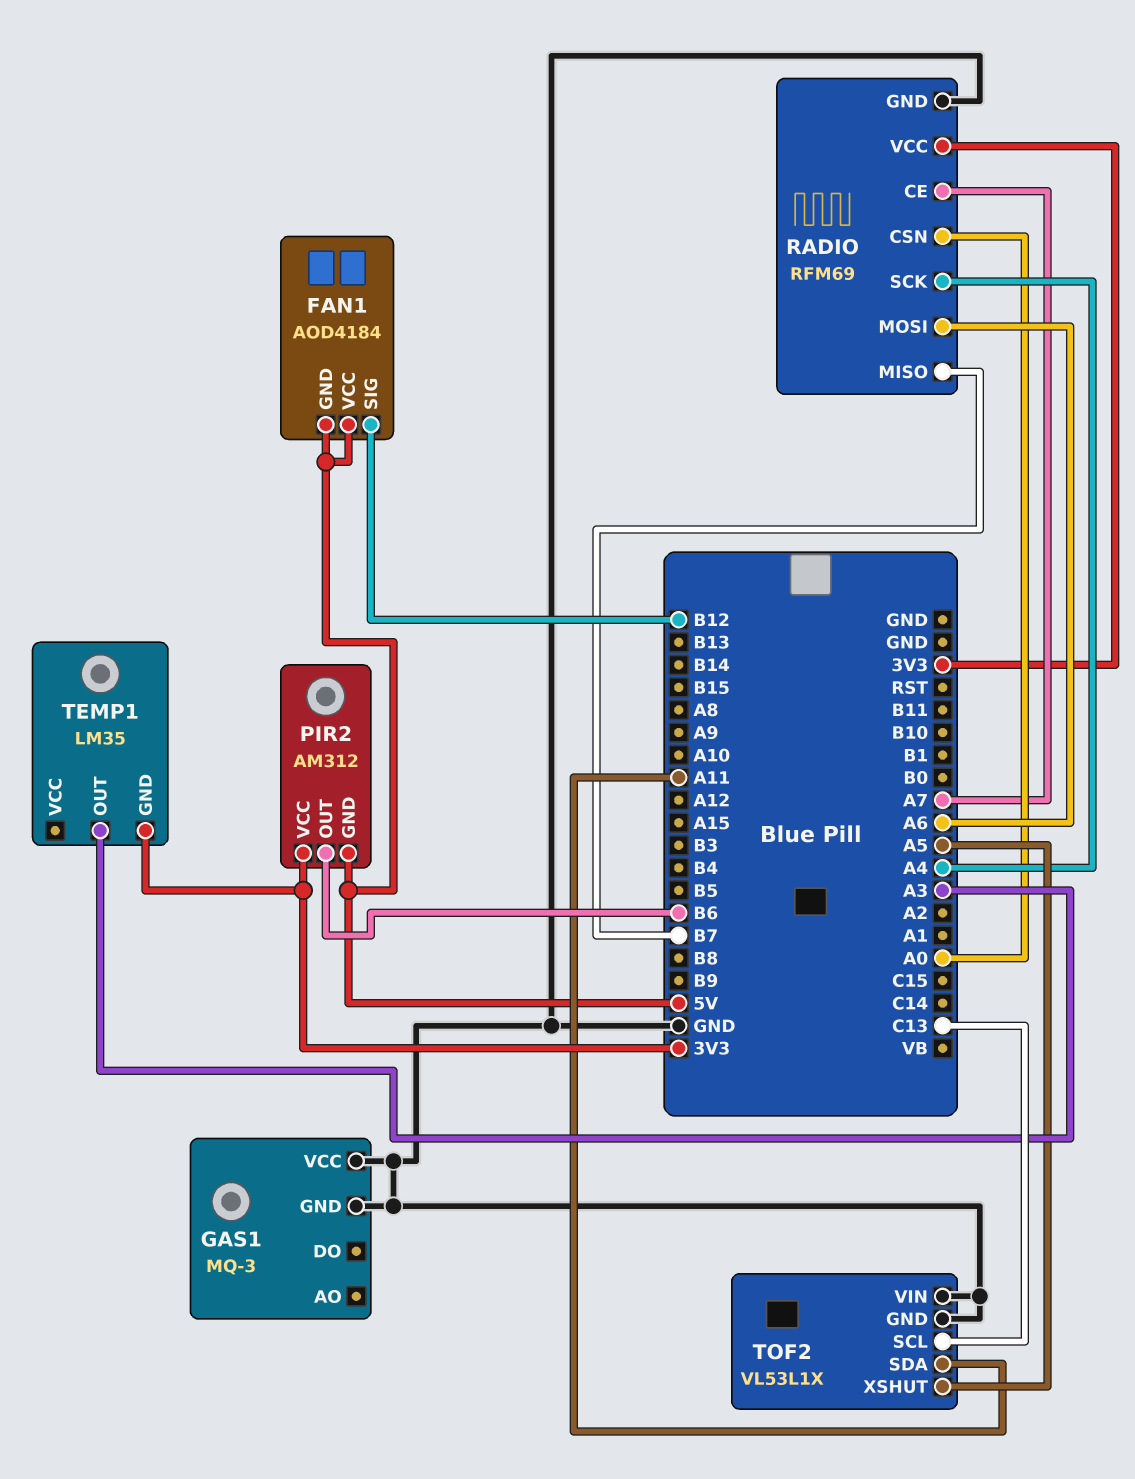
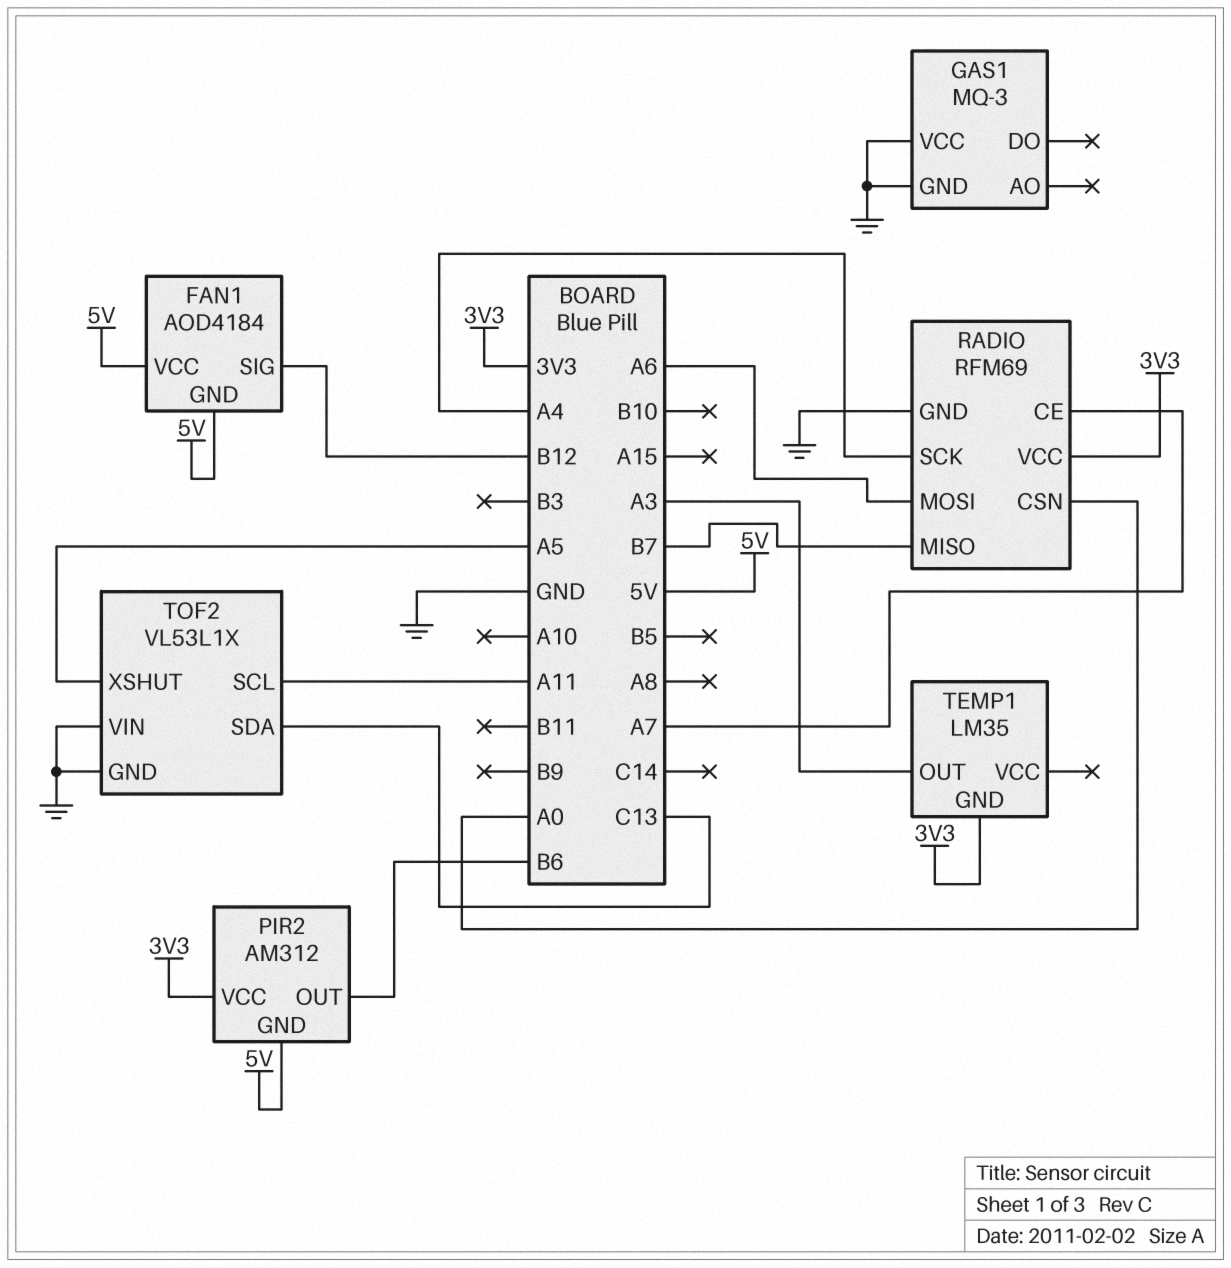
TOF2 pin SCL: C13 -> A11
TOF2 pin SDA: A11 -> C13

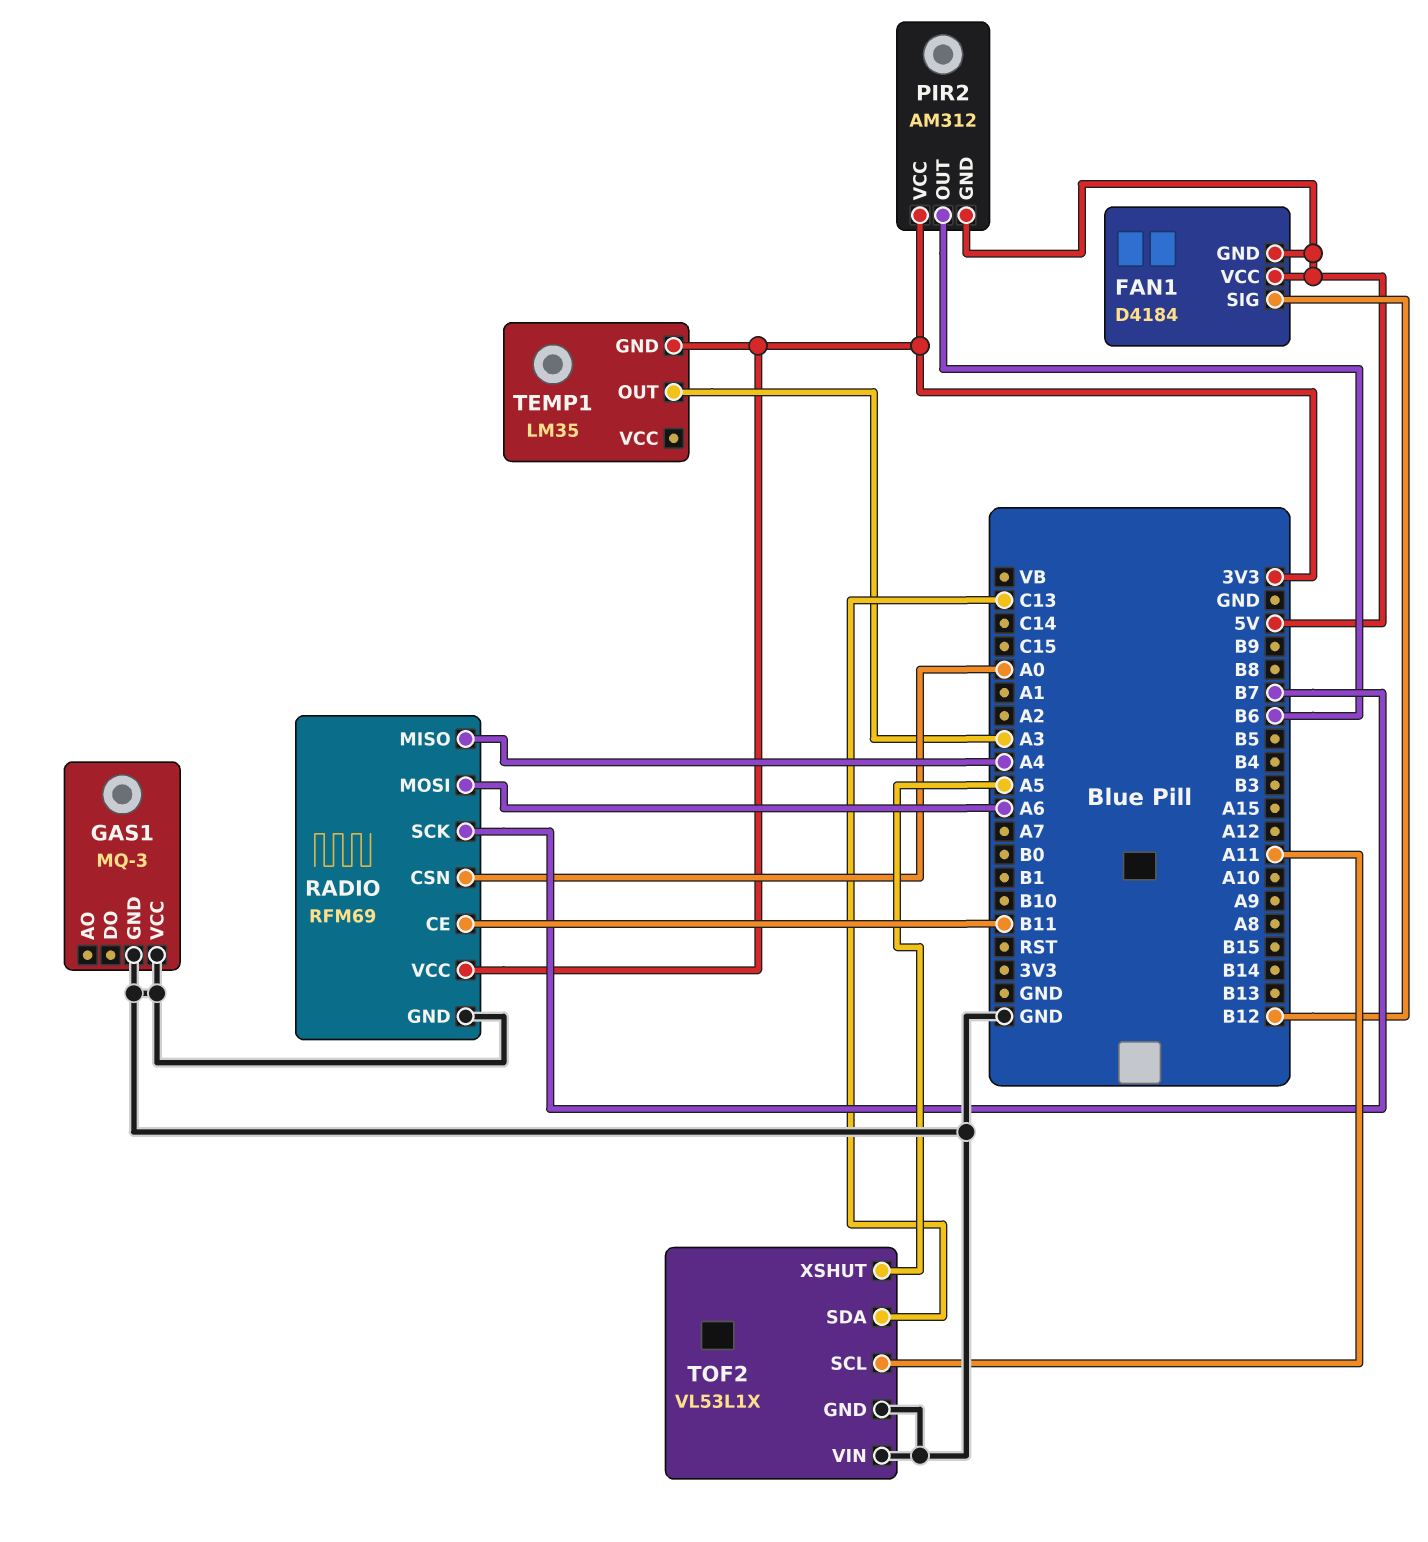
FAN1: AOD4184 -> D4184
RADIO pin CE: A7 -> B11
RADIO pin MISO: B7 -> A4
RADIO pin SCK: A4 -> B7

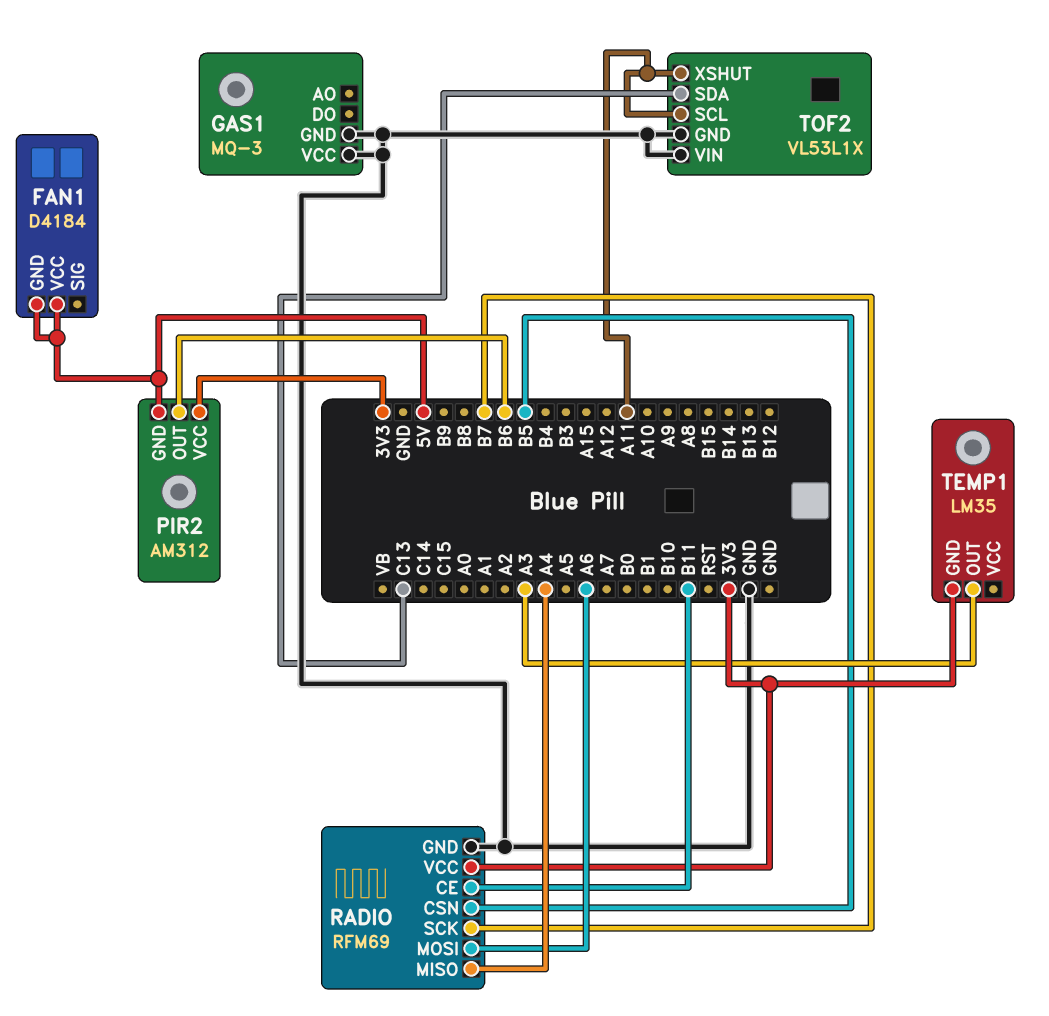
FAN1 pin SIG: B12 -> none
RADIO pin CSN: A0 -> B5
TOF2 pin XSHUT: A5 -> A11

